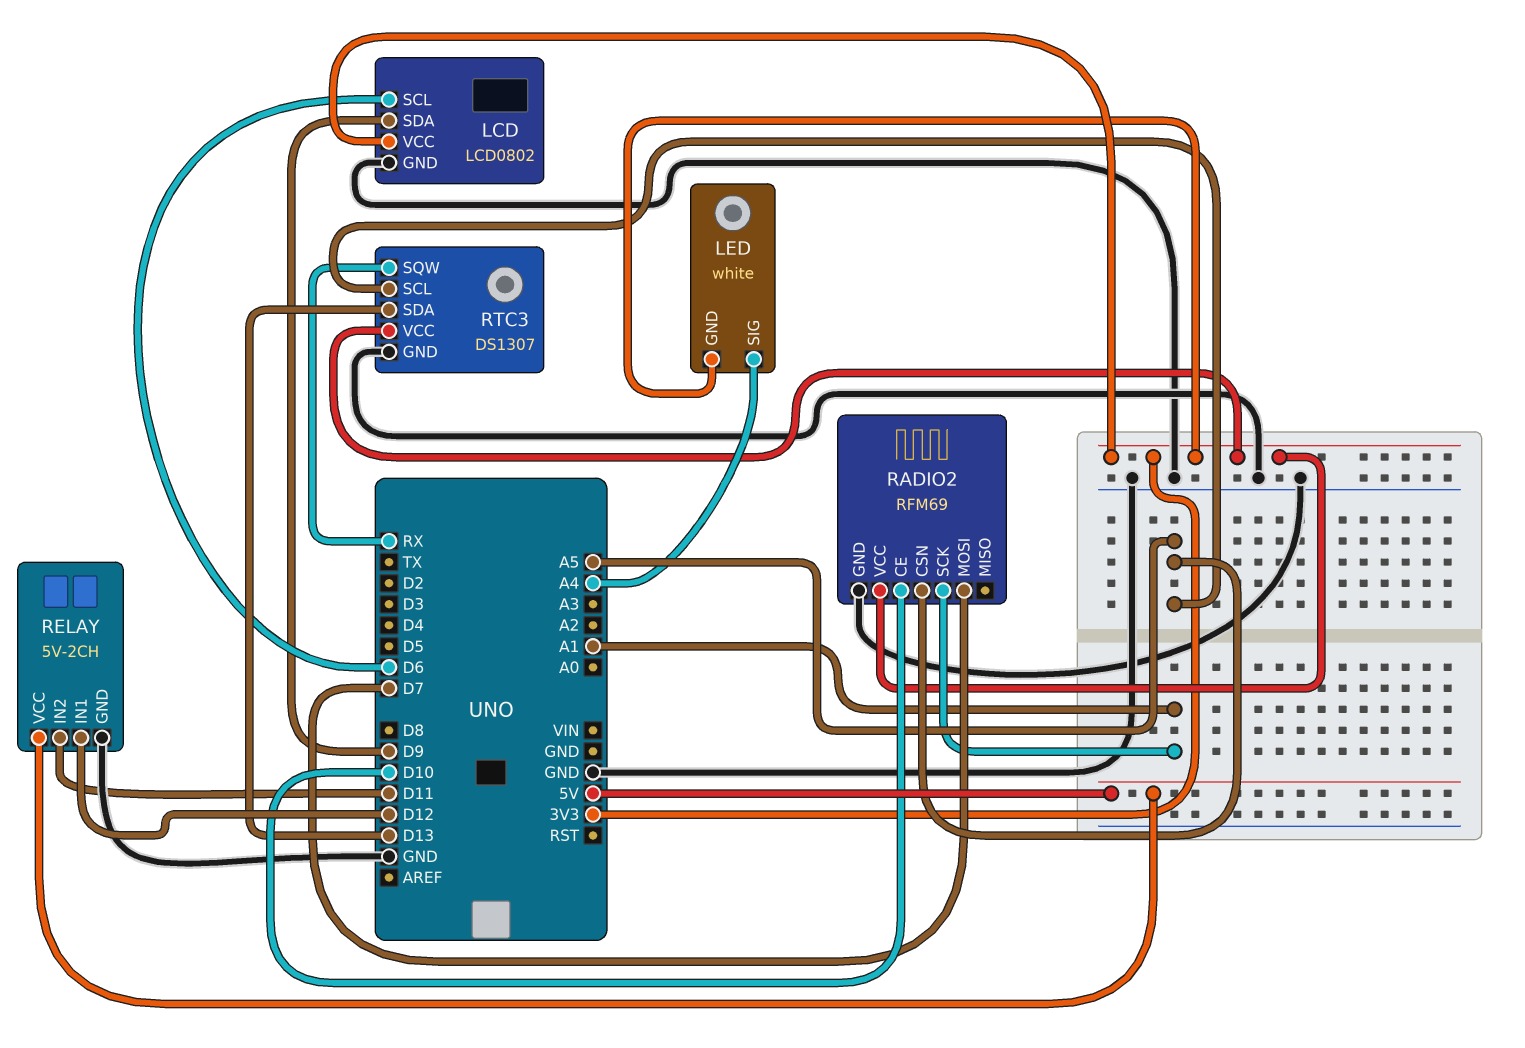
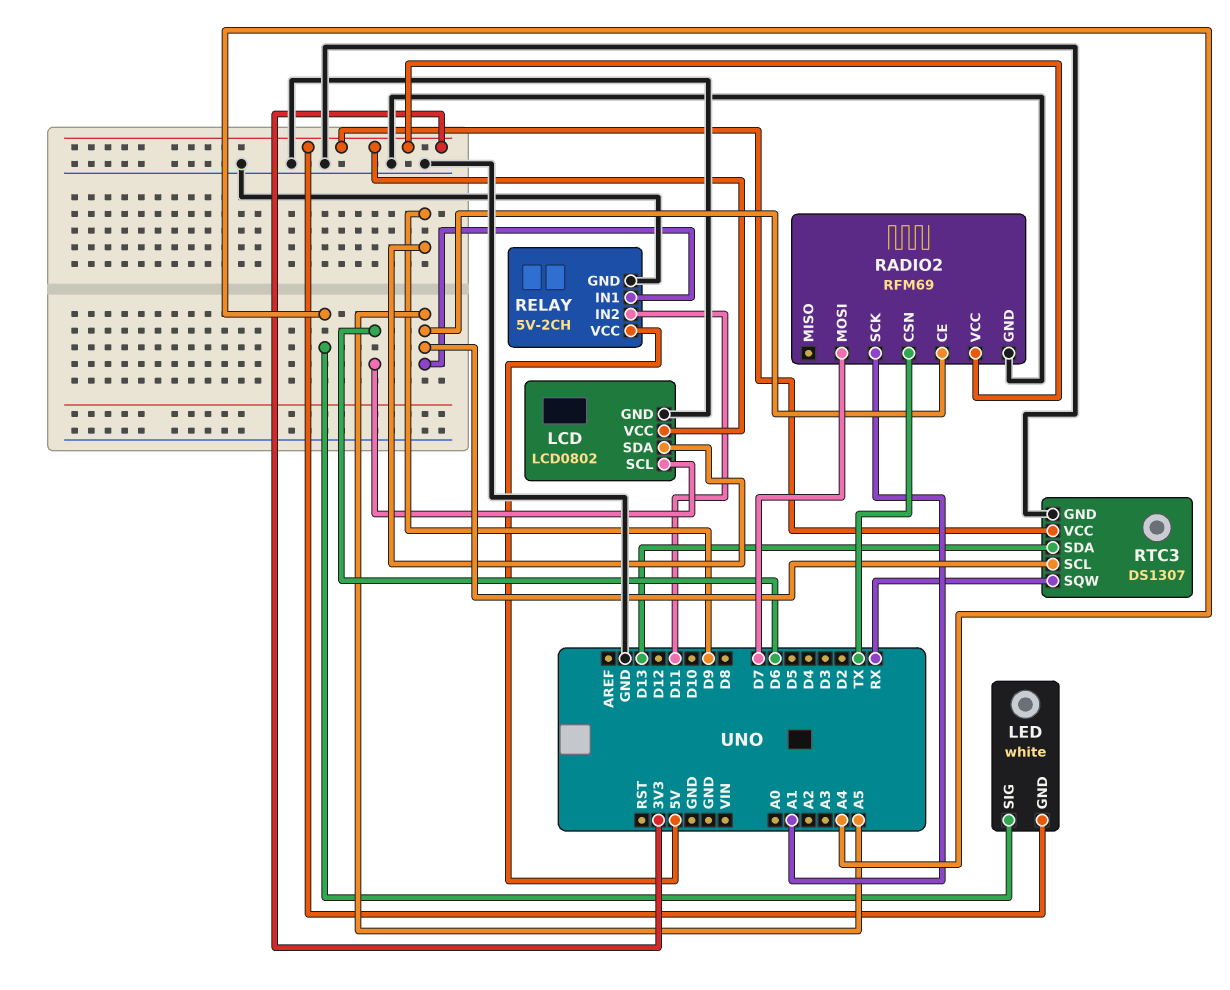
RADIO2 pin CE: D10 -> A5
RADIO2 pin CSN: A5 -> TX
RELAY pin IN1: D12 -> A5

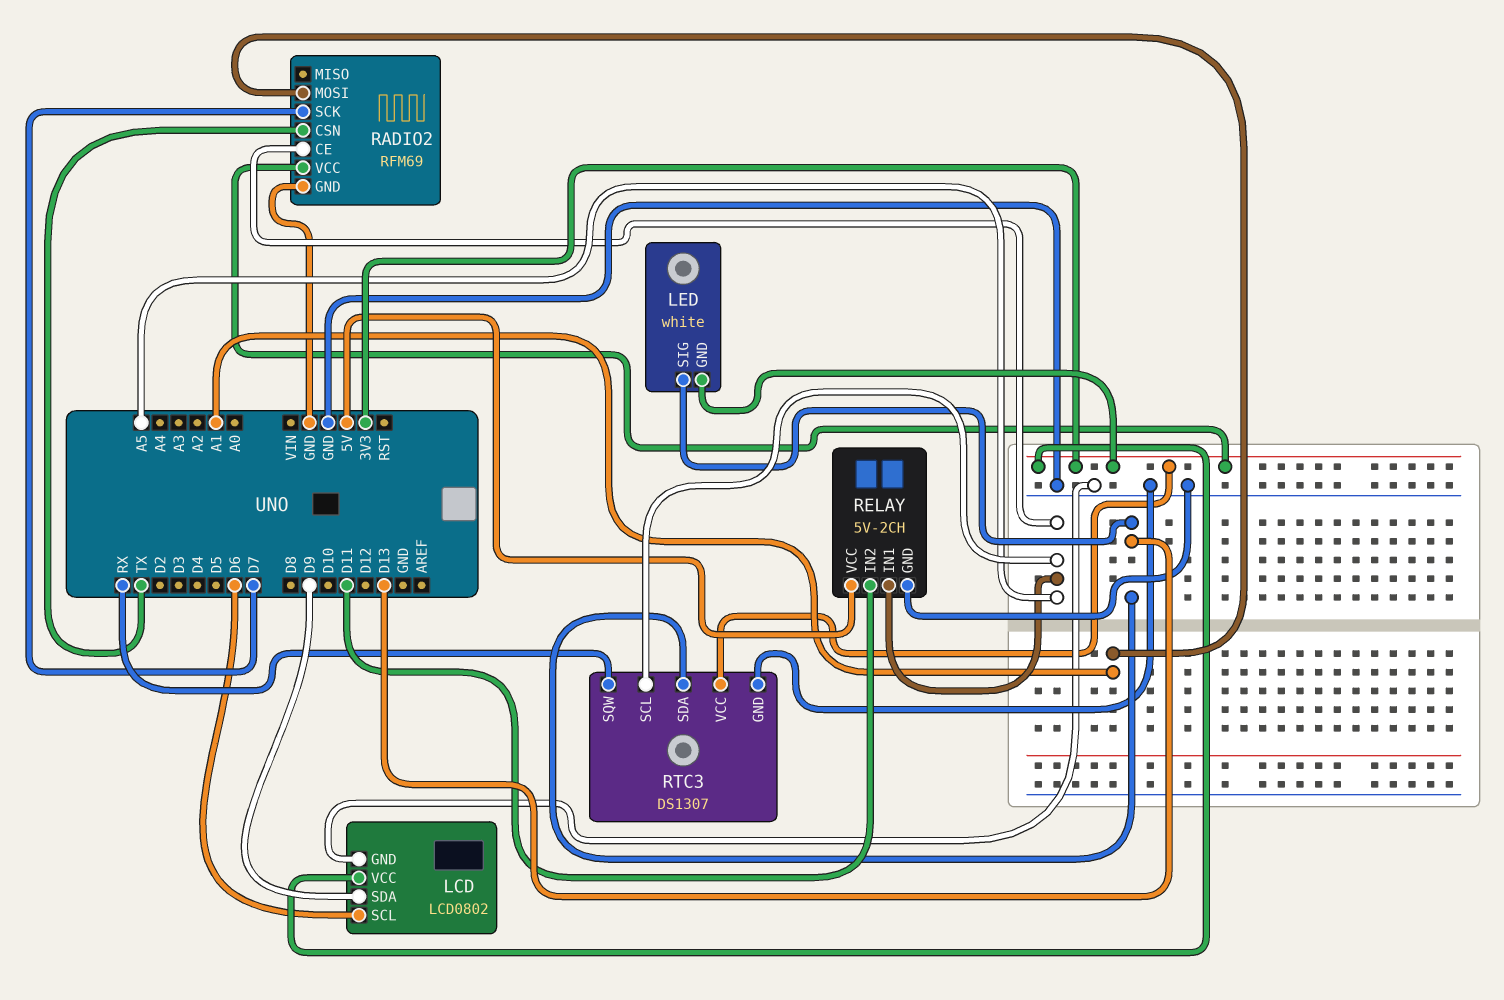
LED pin SIG: A4 -> D13
RADIO2 pin MOSI: D7 -> A1
RADIO2 pin SCK: A1 -> D7

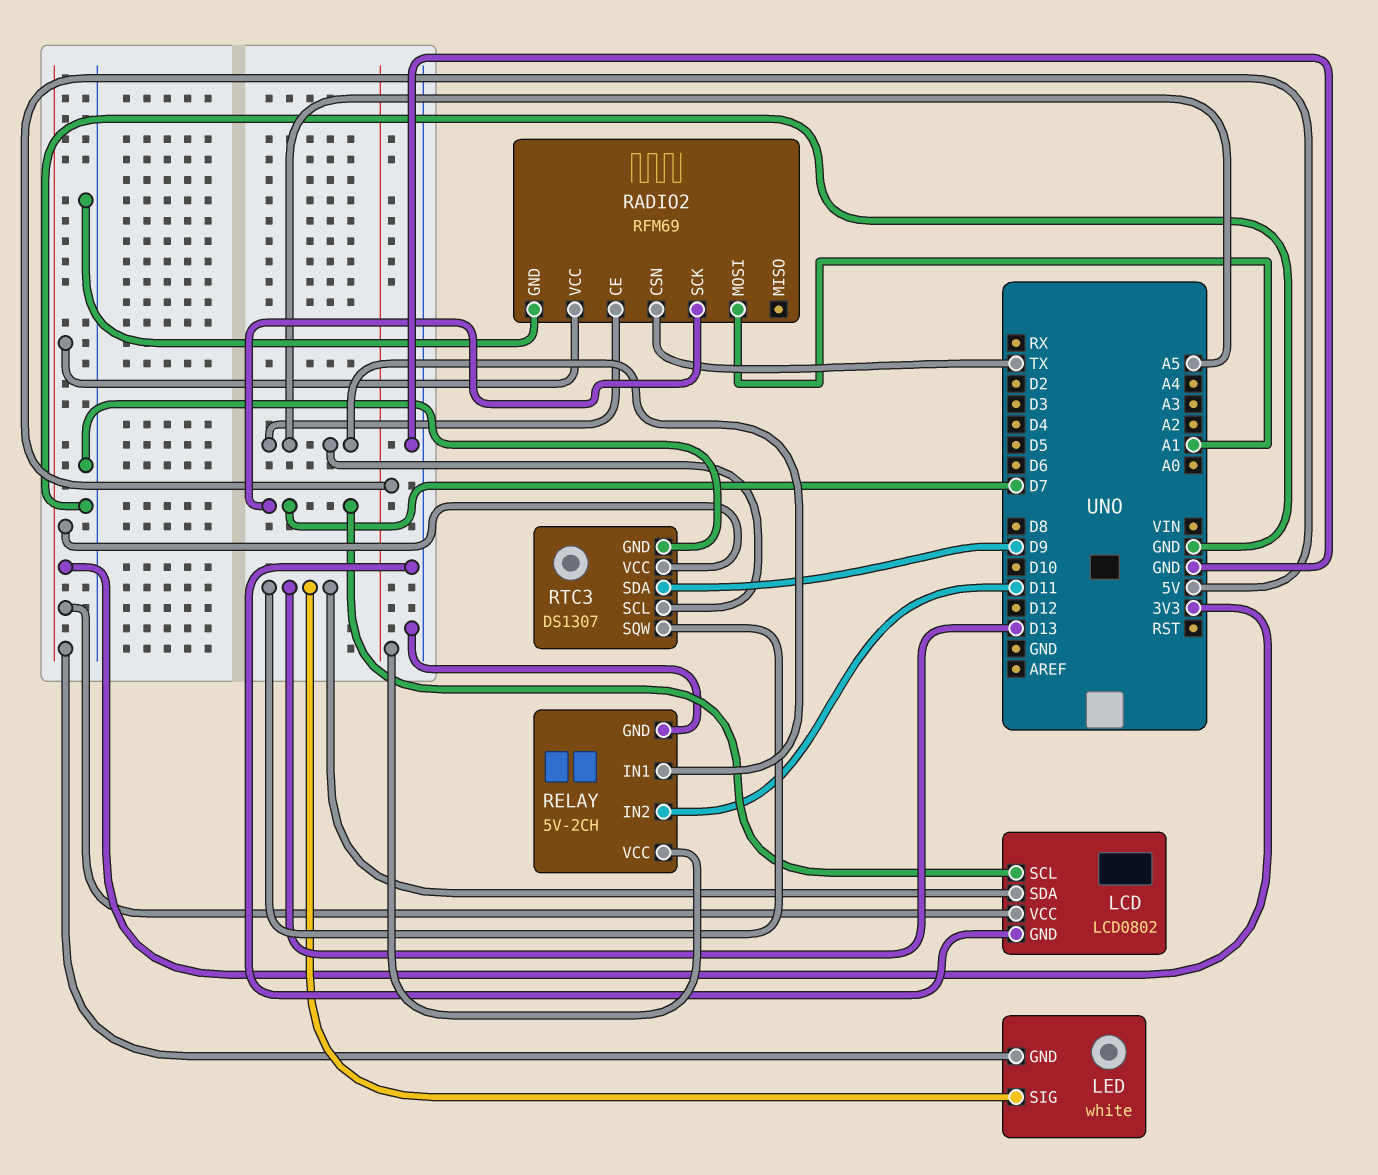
LCD pin SCL: D6 -> D7
LCD pin SDA: D9 -> D13
RTC3 pin SDA: D13 -> D9
RTC3 pin SQW: RX -> D13

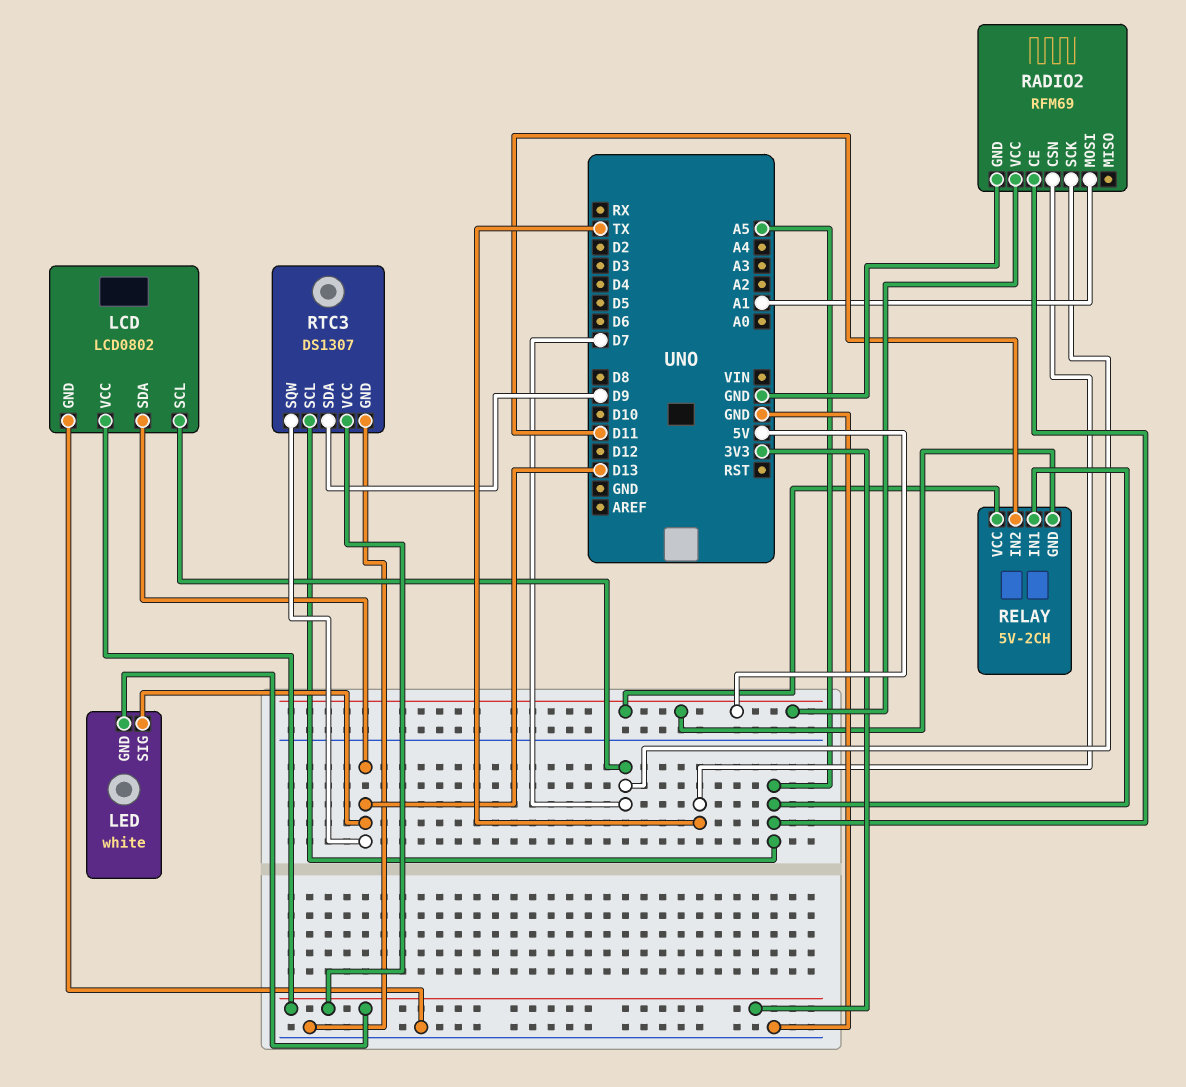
RADIO2 pin VCC: 3V3 -> 5V
RELAY pin GND: GND -> 5V

